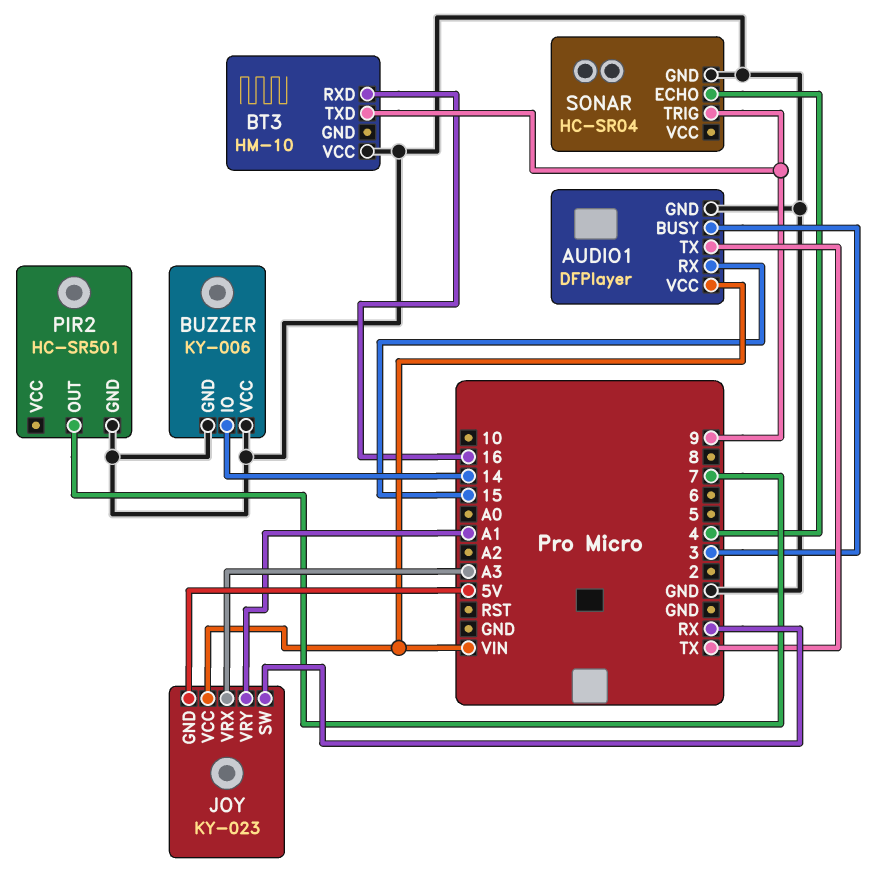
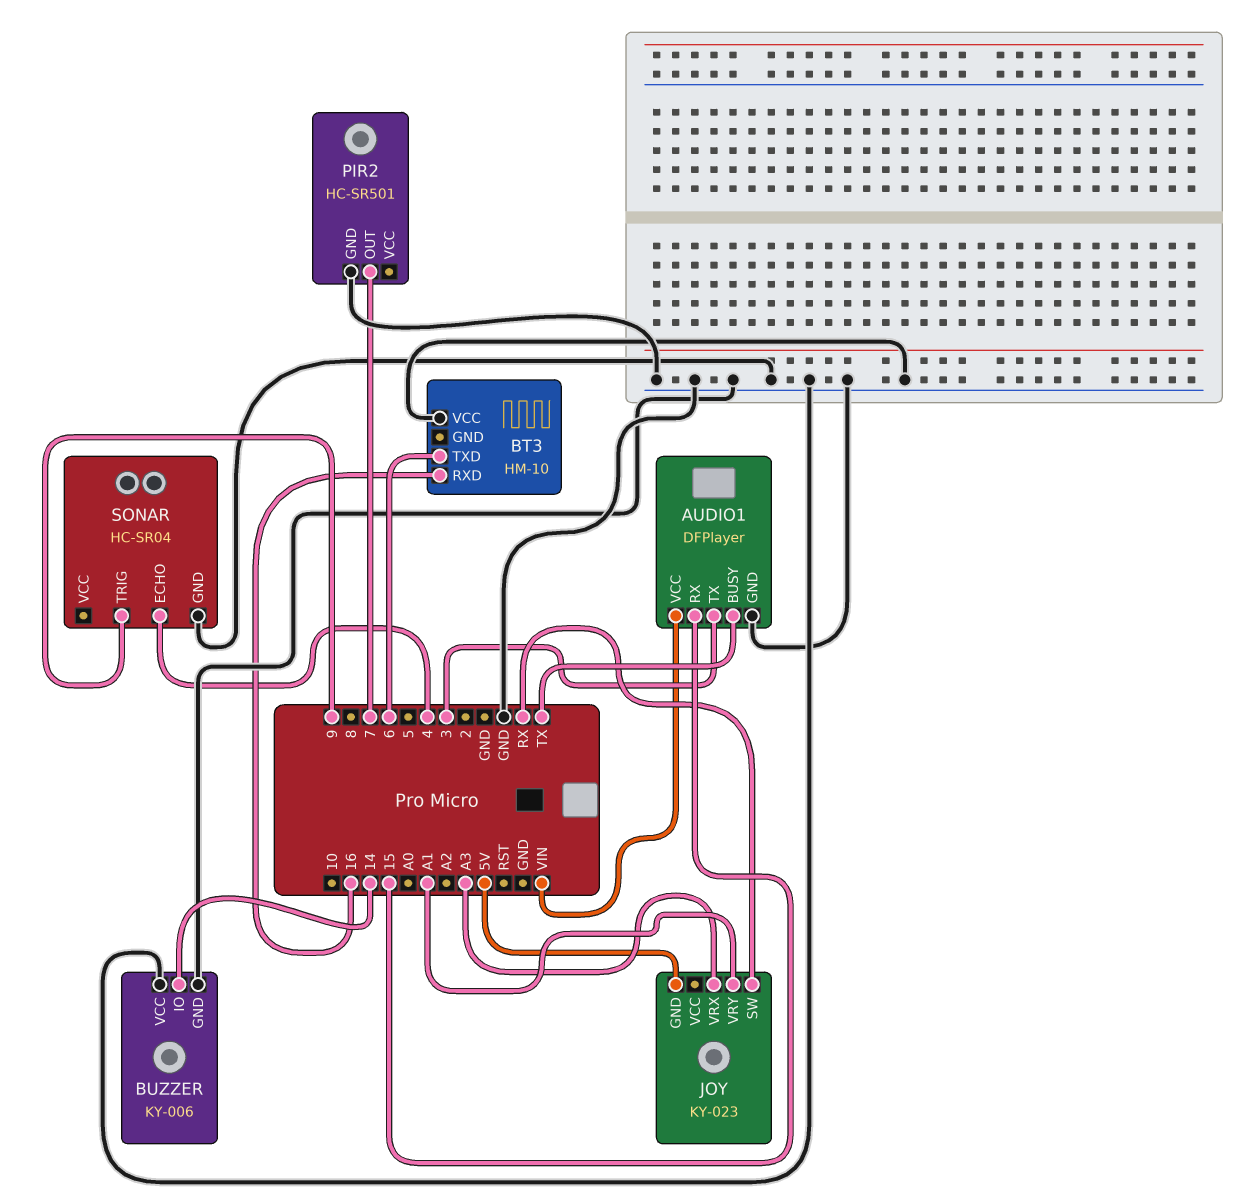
AUDIO1 pin BUSY: 3 -> TX
AUDIO1 pin TX: TX -> 3
BT3 pin TXD: 9 -> 6
JOY pin VCC: VIN -> none

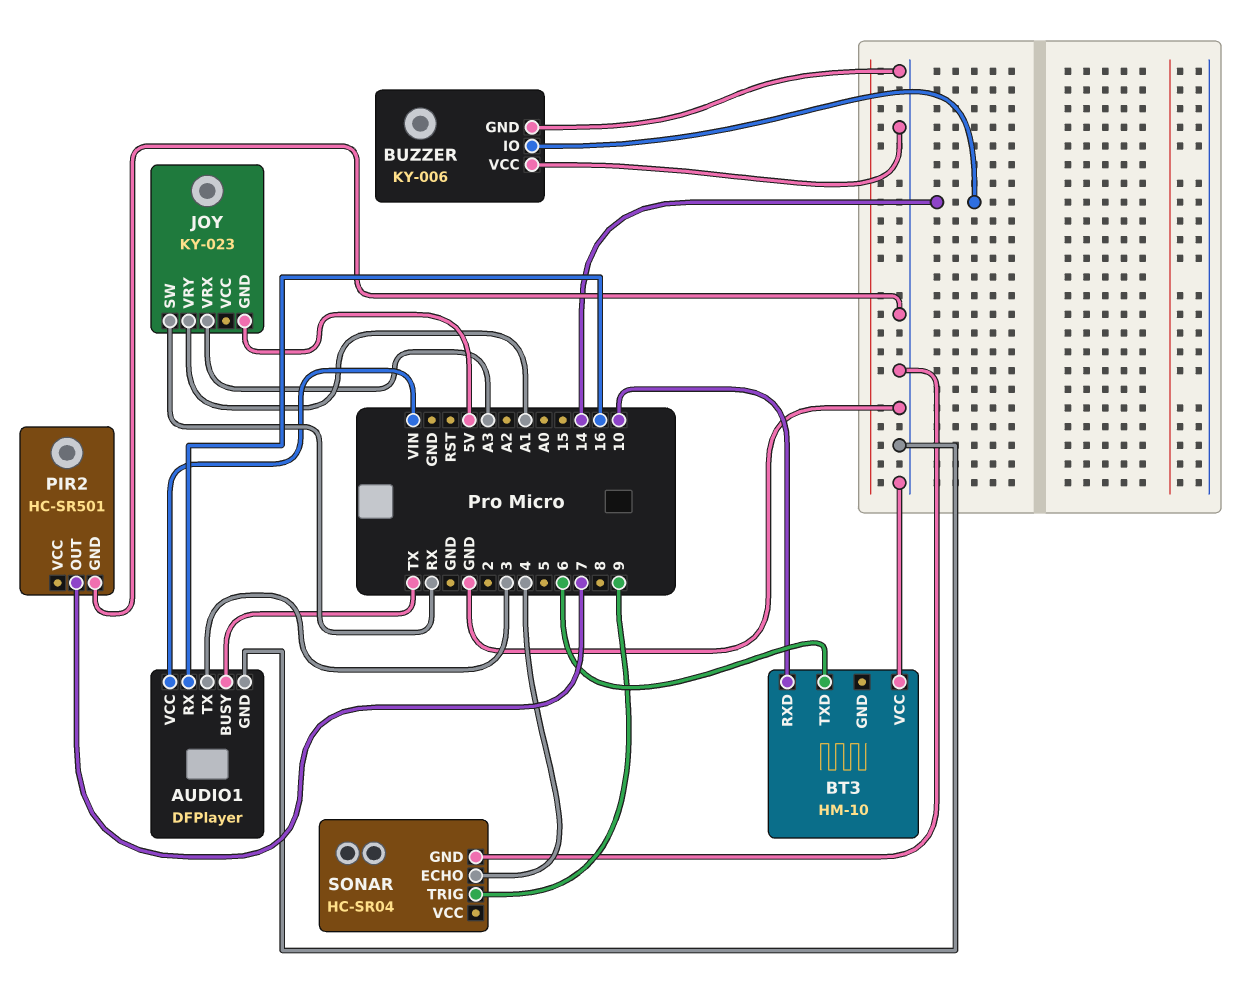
AUDIO1 pin RX: 15 -> 16
BT3 pin RXD: 16 -> 10

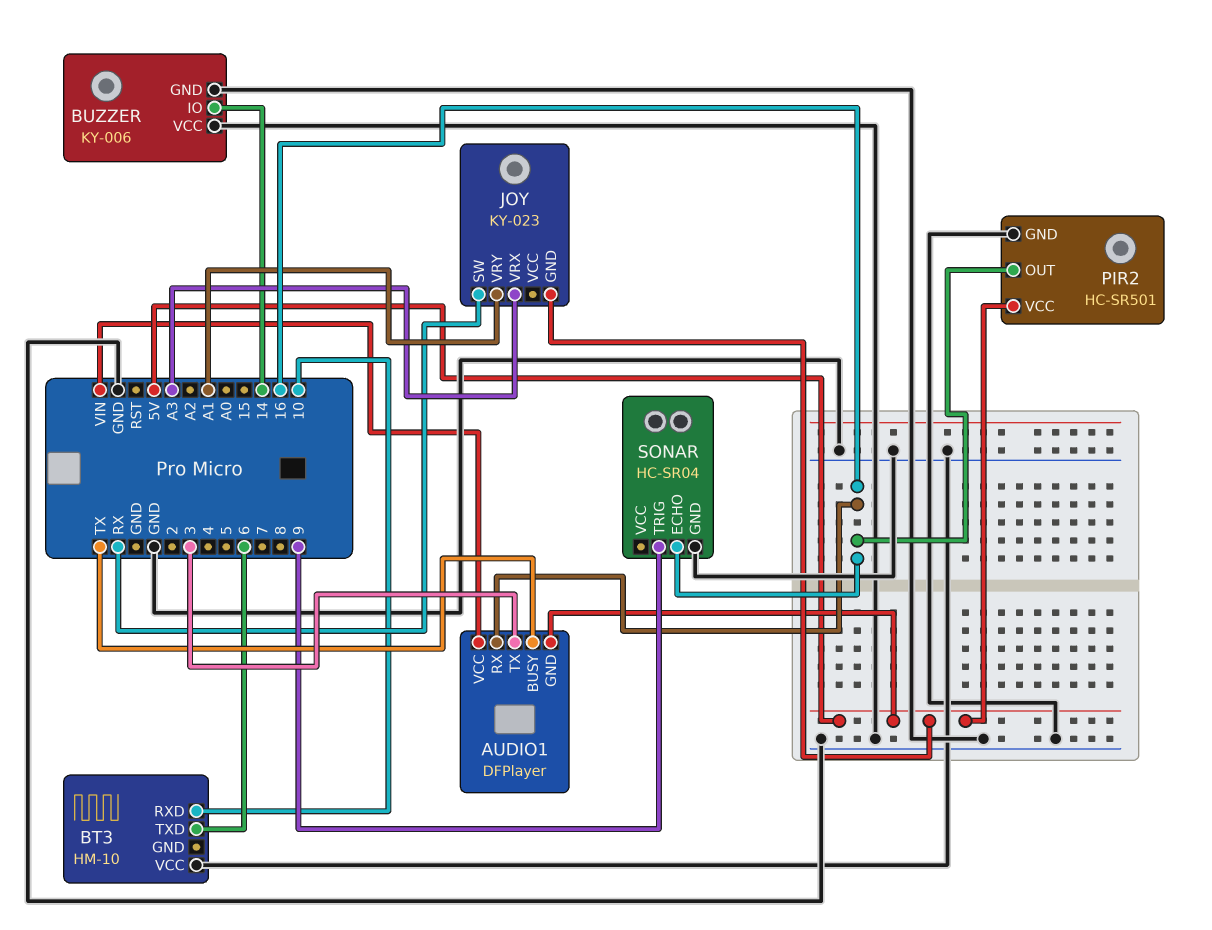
AUDIO1 pin GND: GND -> 5V
PIR2 pin OUT: 7 -> 16
PIR2 pin VCC: none -> 5V
SONAR pin ECHO: 4 -> 16

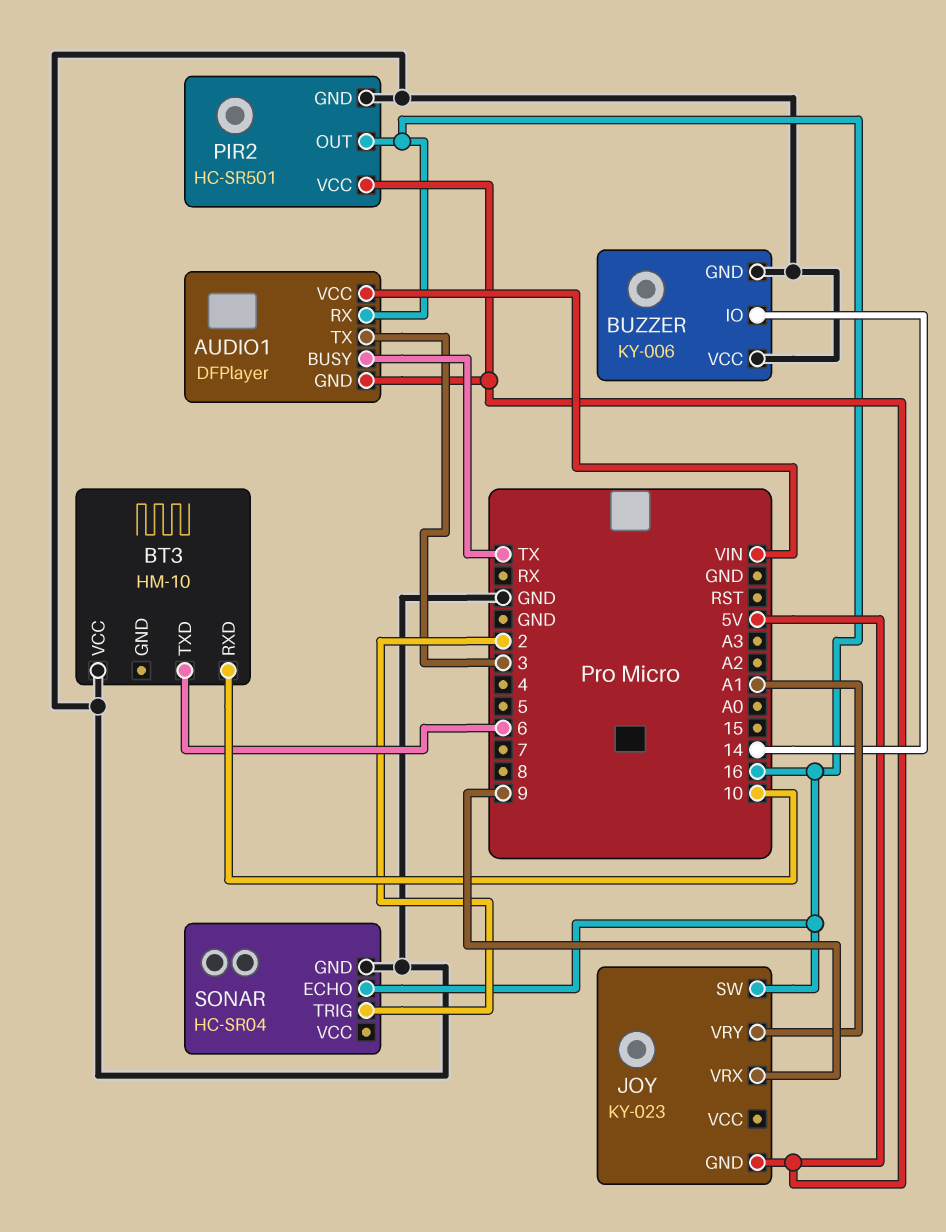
JOY pin SW: RX -> 16
JOY pin VRX: A3 -> 9
SONAR pin TRIG: 9 -> 2

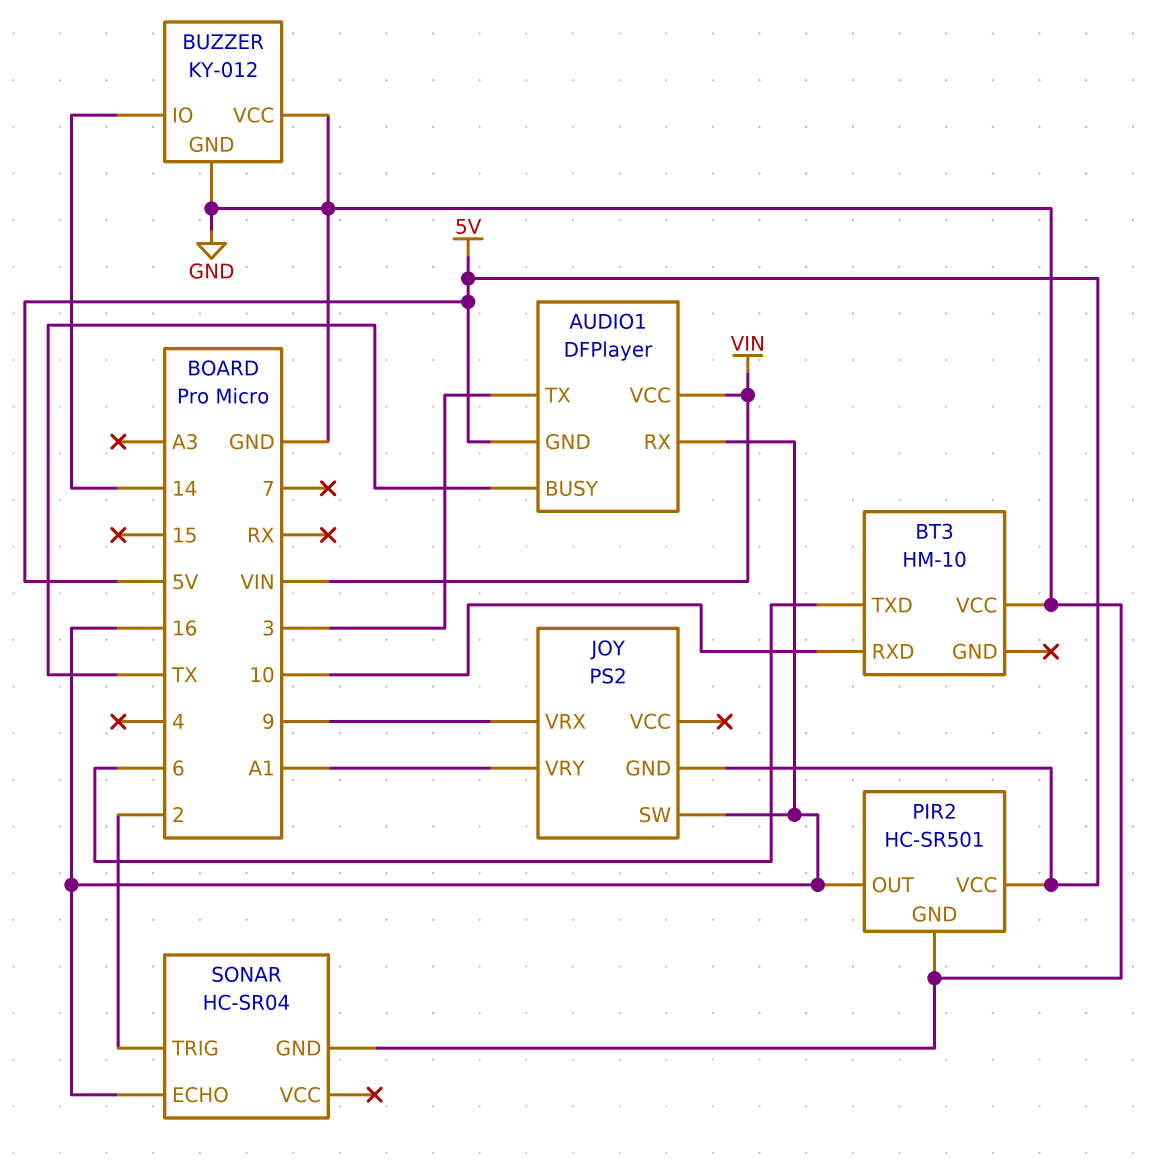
BUZZER: KY-006 -> KY-012
JOY: KY-023 -> PS2

